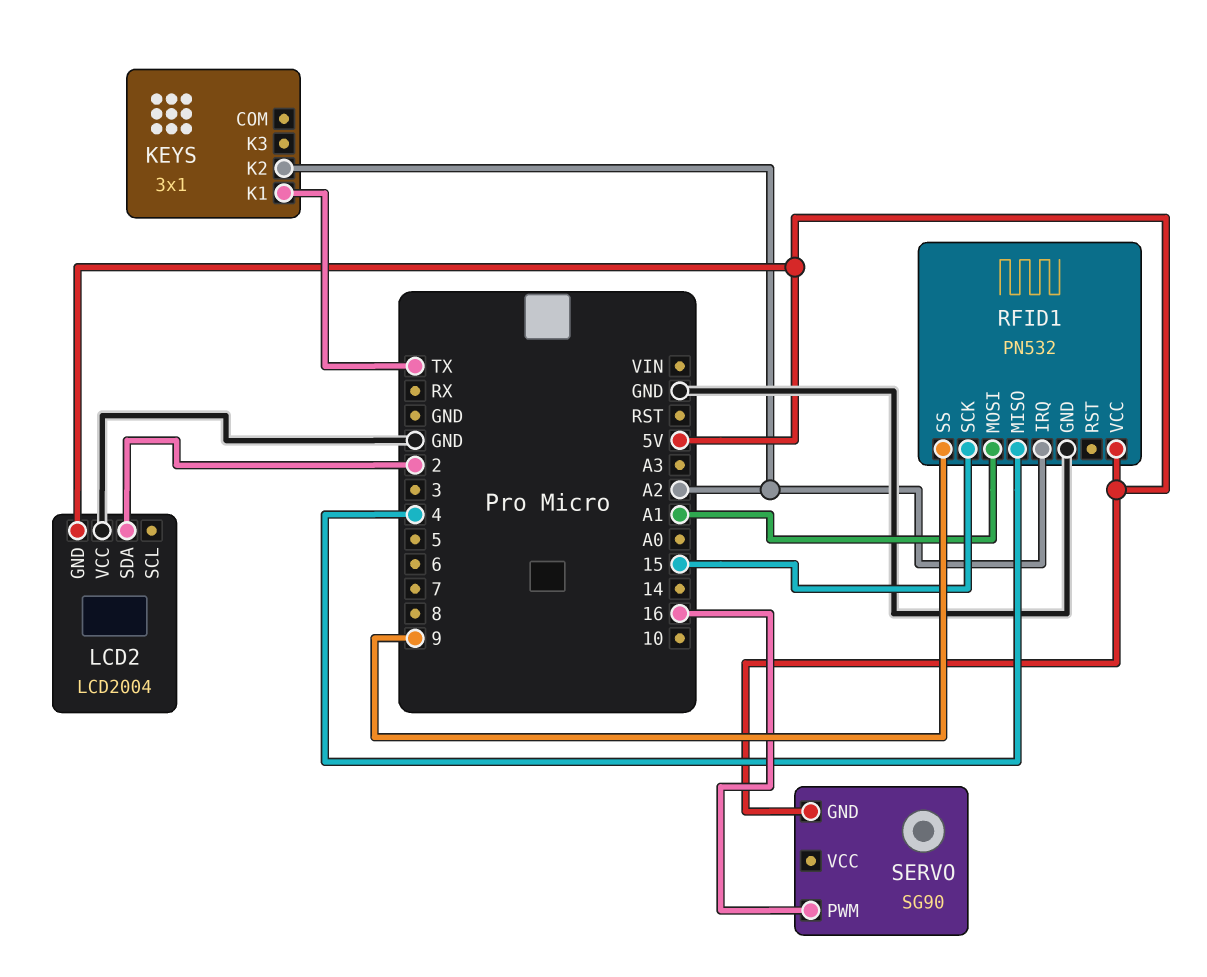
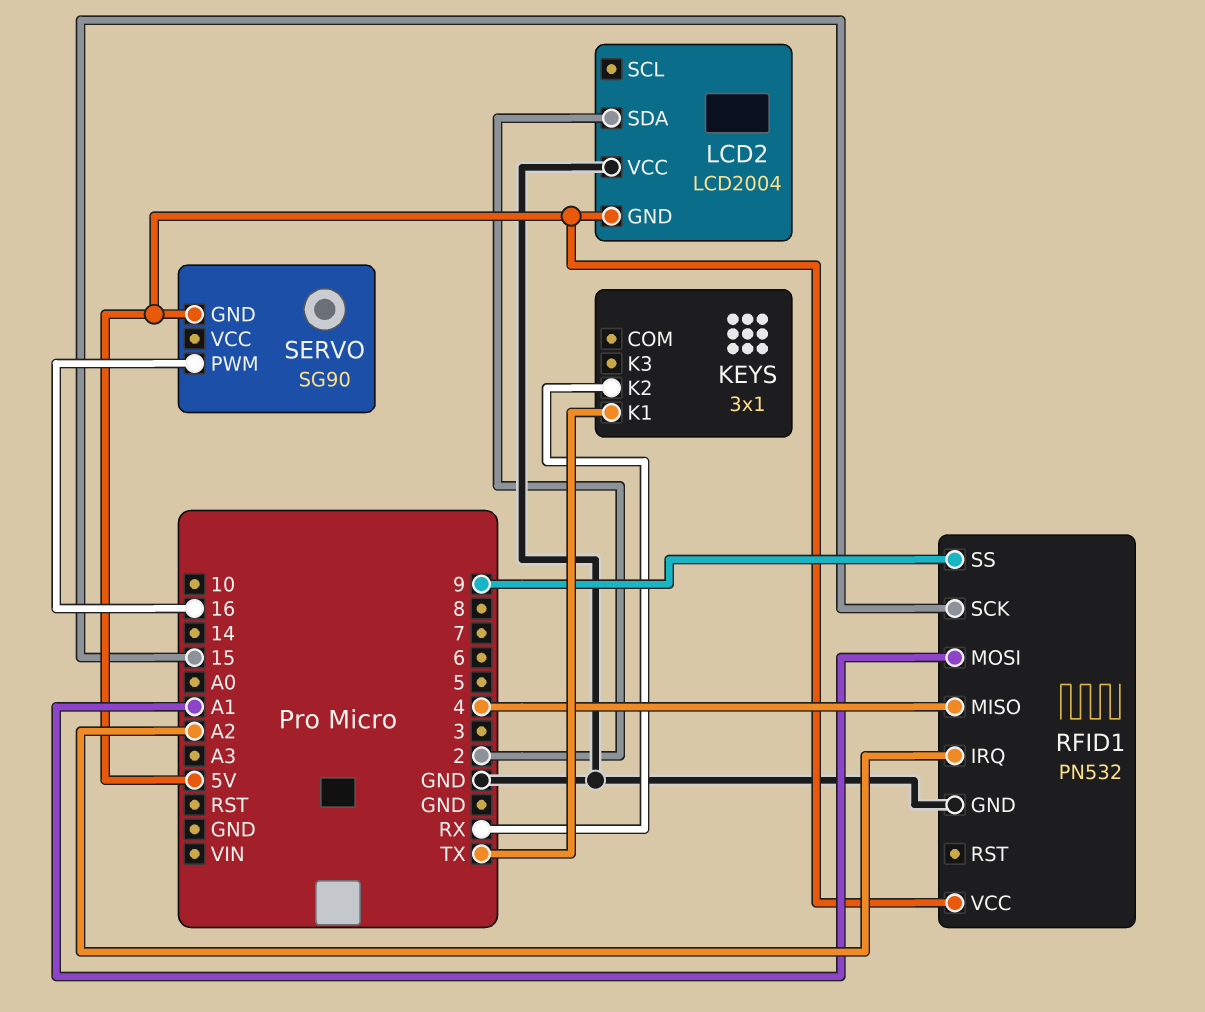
KEYS pin K2: A2 -> RX

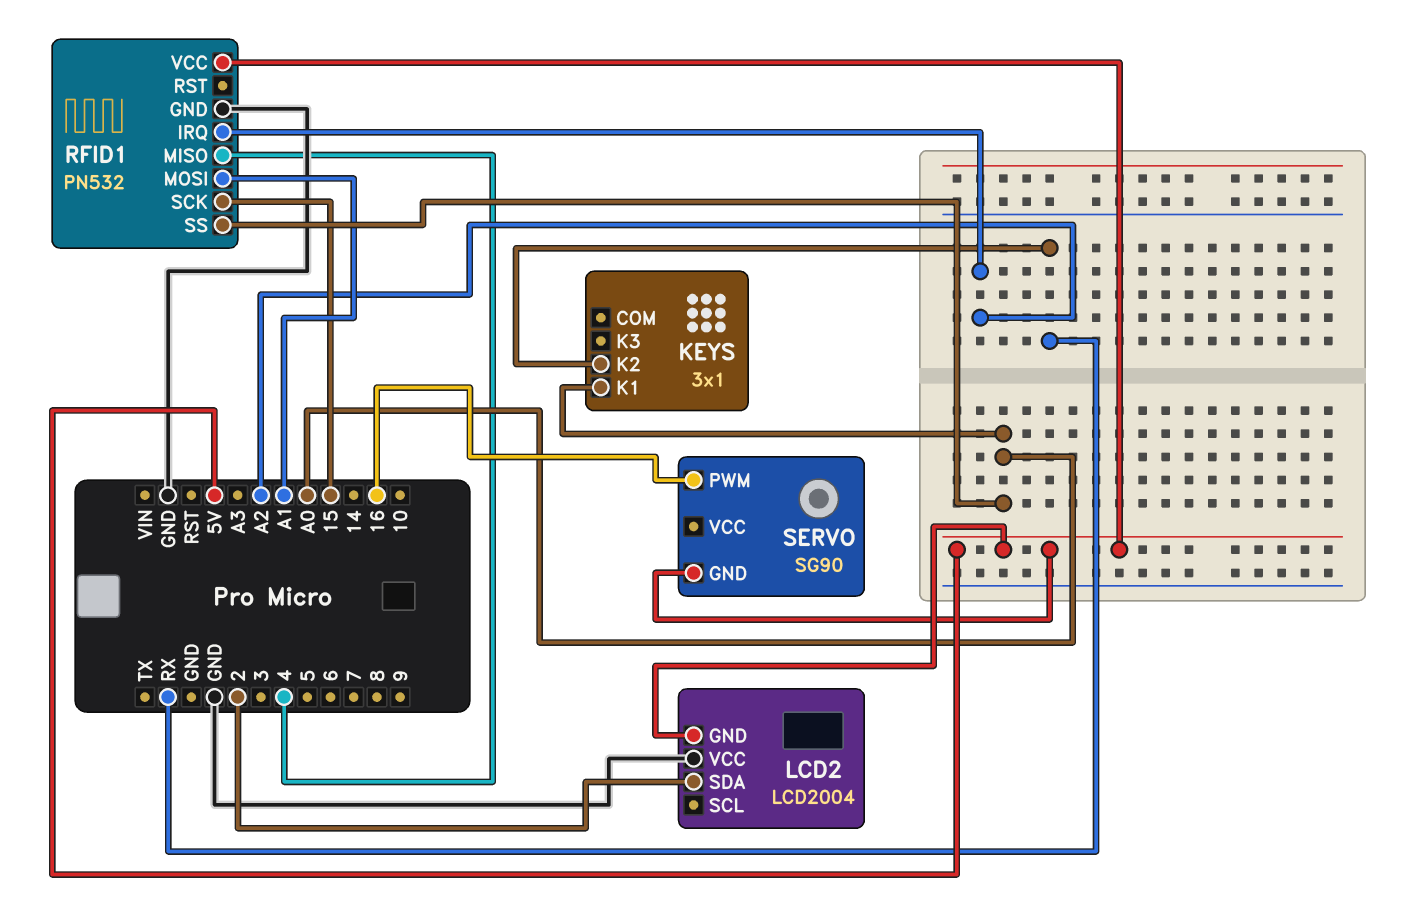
KEYS pin K1: TX -> A0
RFID1 pin SS: 9 -> A0

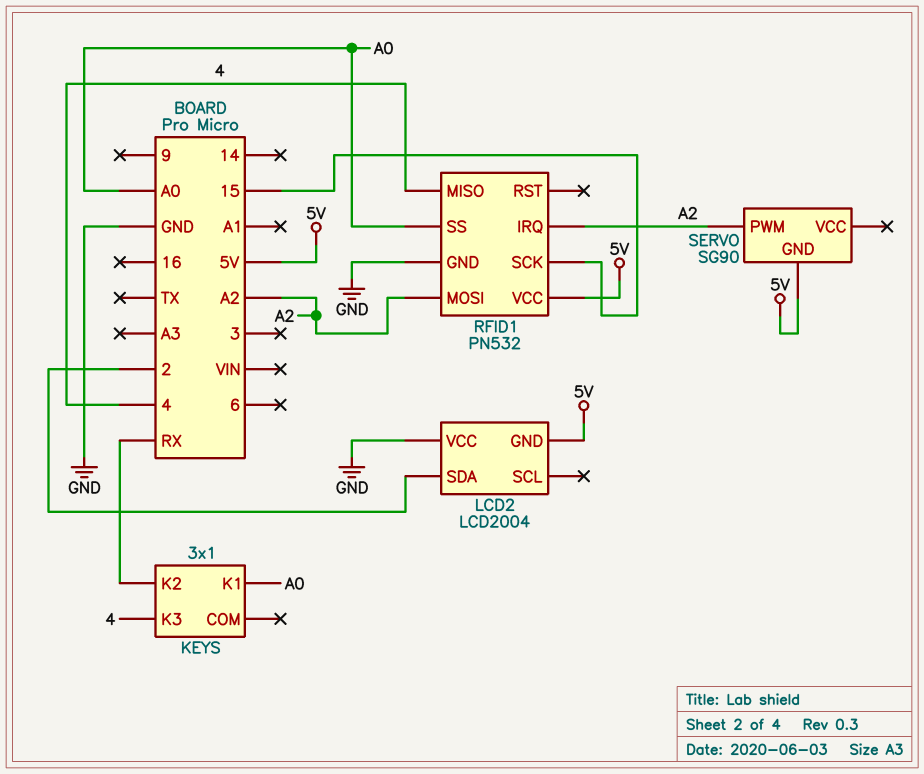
KEYS pin K3: none -> 4
RFID1 pin MOSI: A1 -> A2
SERVO pin PWM: 16 -> A2

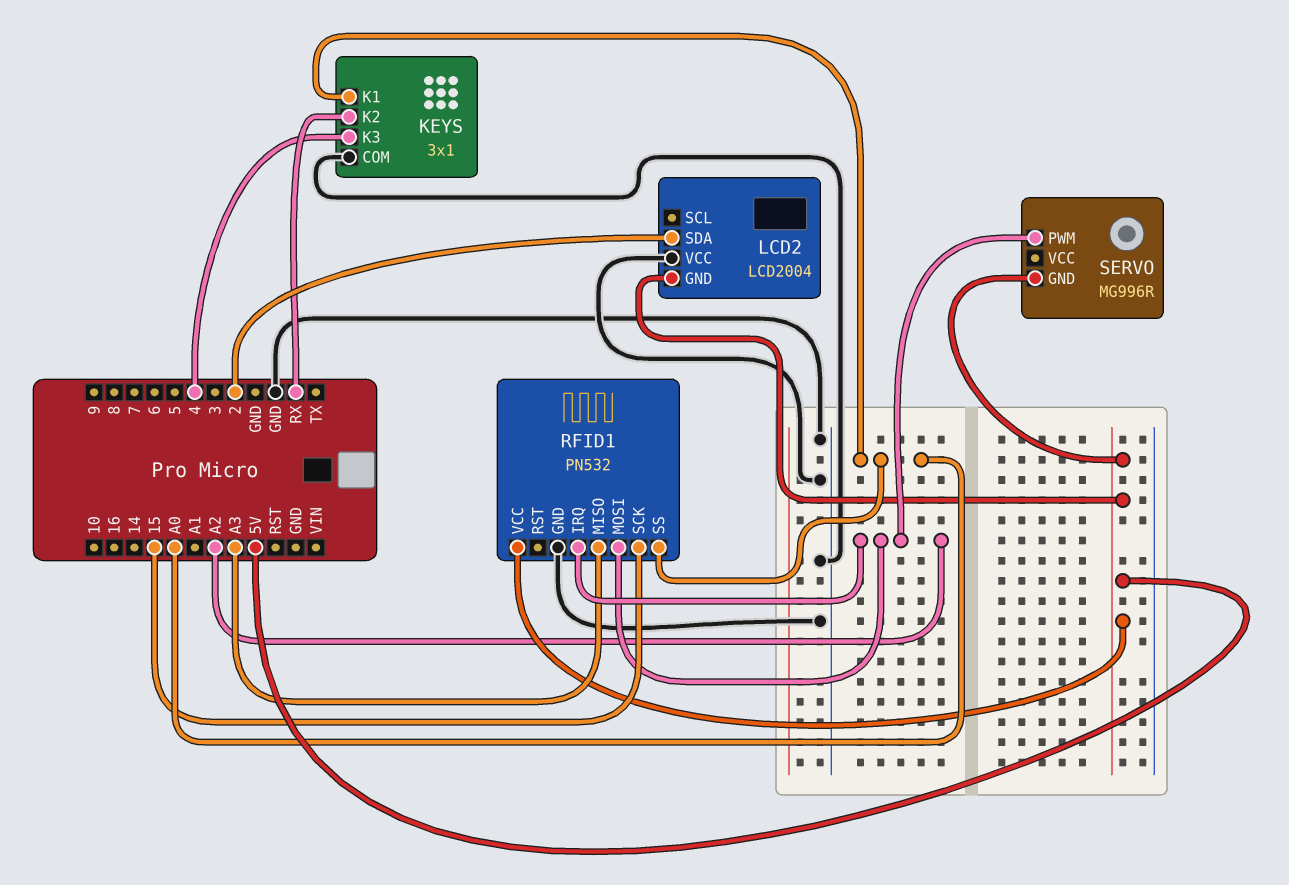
KEYS pin COM: none -> GND
RFID1 pin MISO: 4 -> A3
SERVO: SG90 -> MG996R

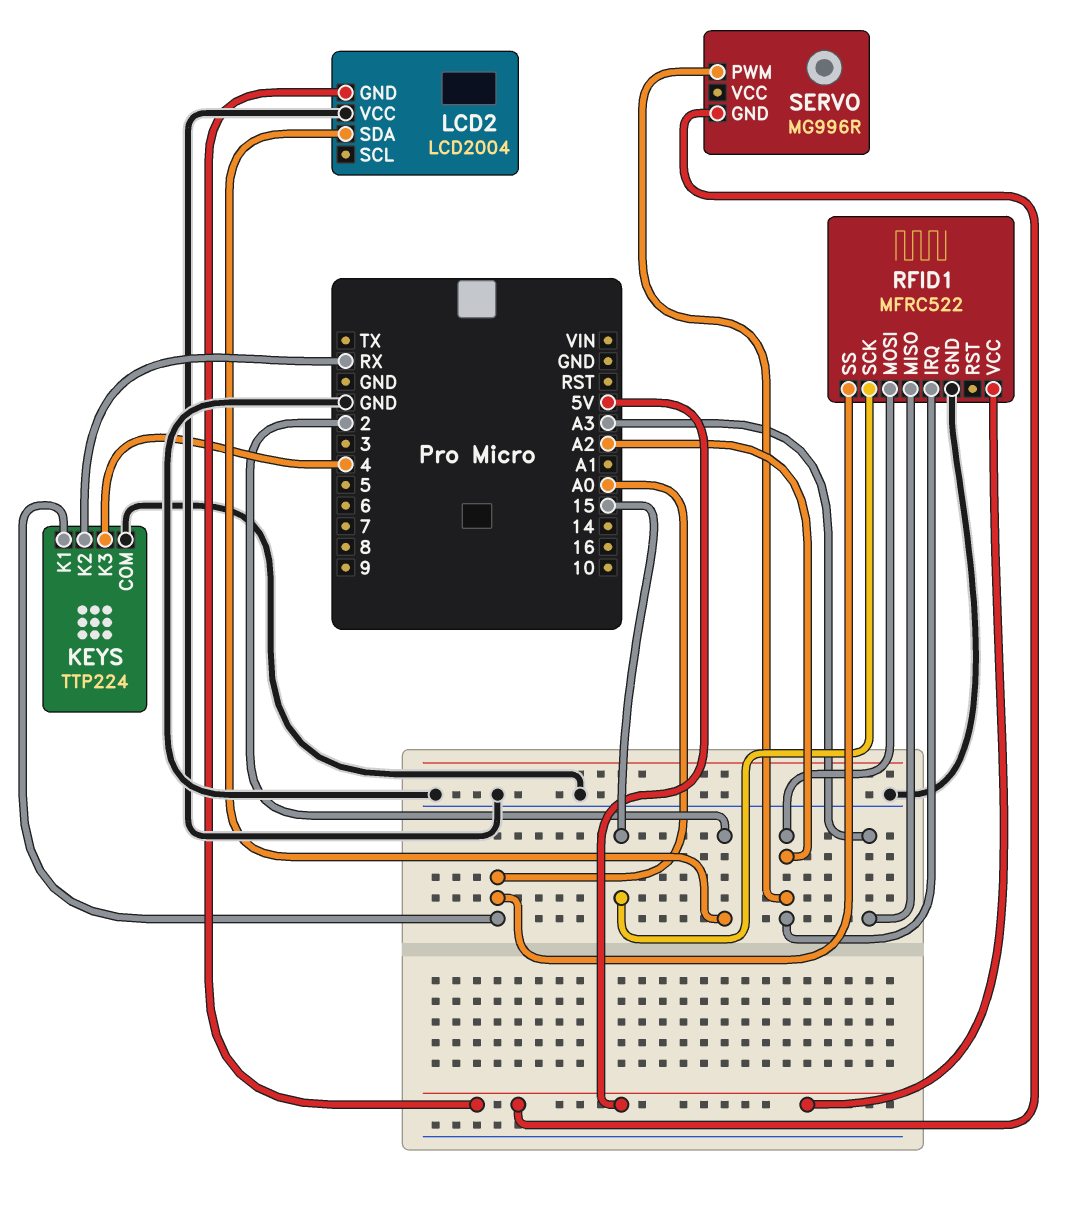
KEYS: 3x1 -> TTP224
RFID1: PN532 -> MFRC522

